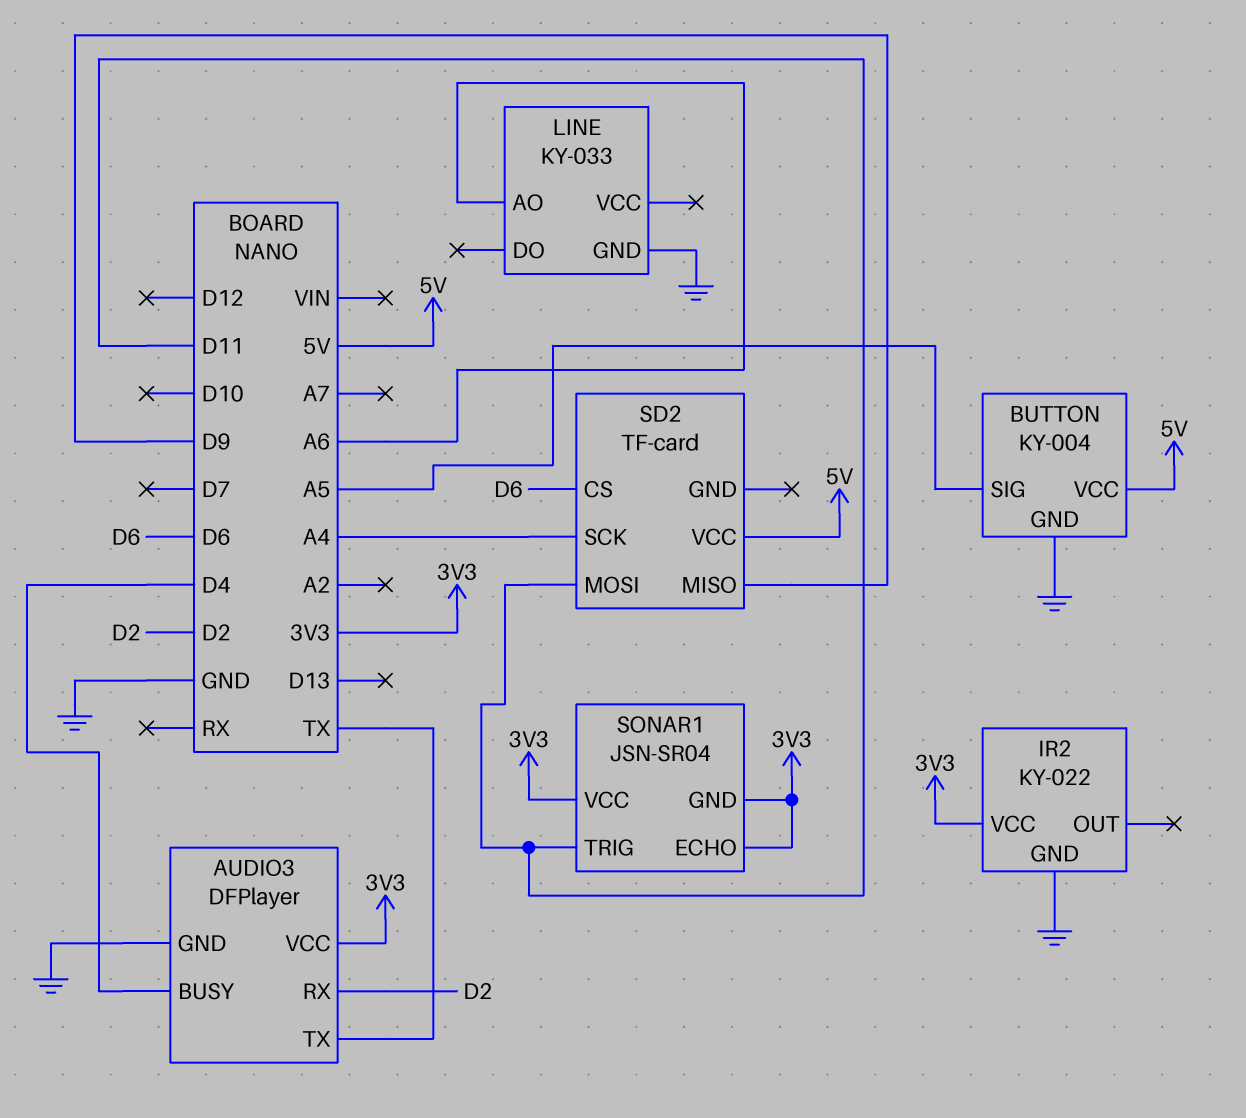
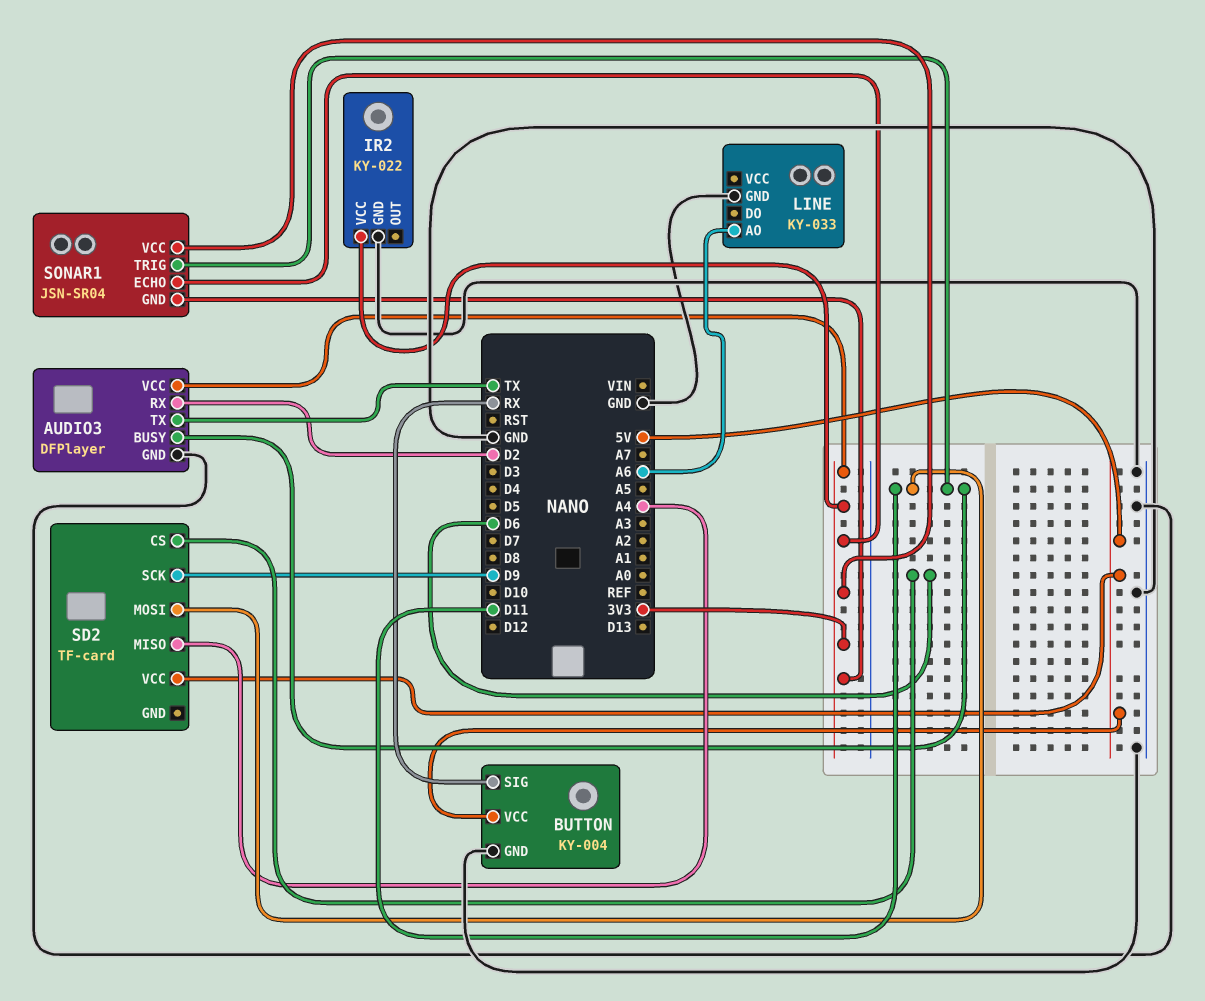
AUDIO3 pin BUSY: D4 -> D11
BUTTON pin SIG: A5 -> RX
SD2 pin MISO: D9 -> A4
SD2 pin SCK: A4 -> D9

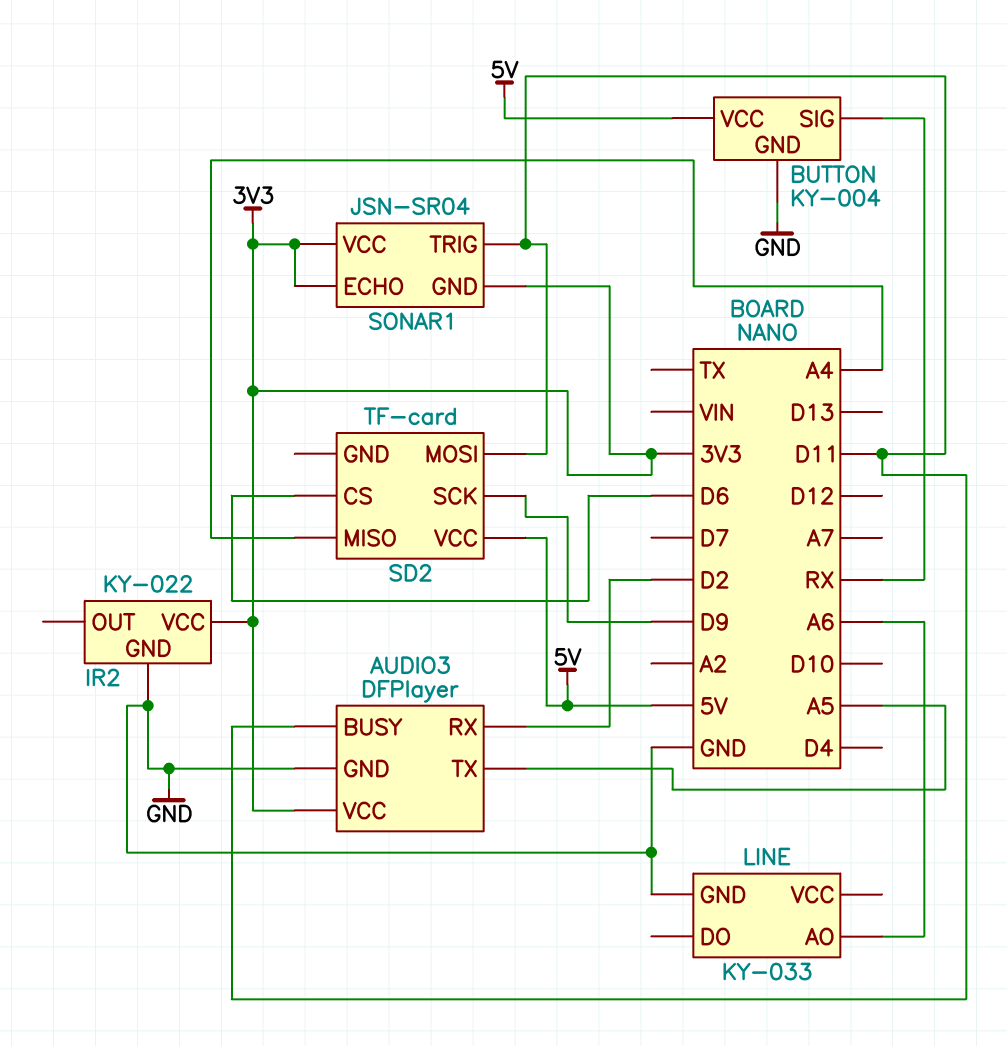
AUDIO3 pin TX: TX -> A5

